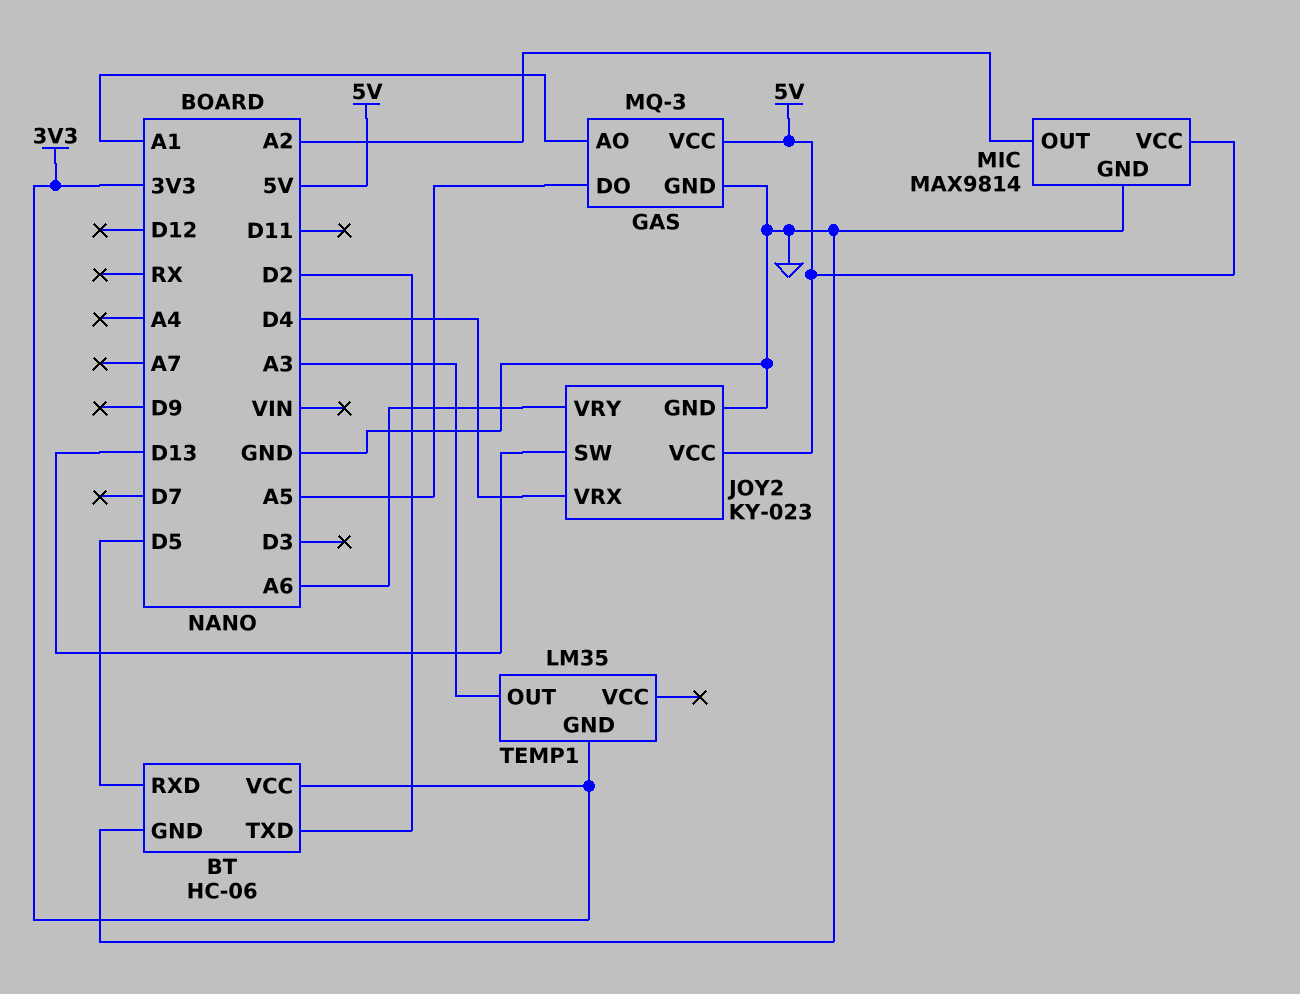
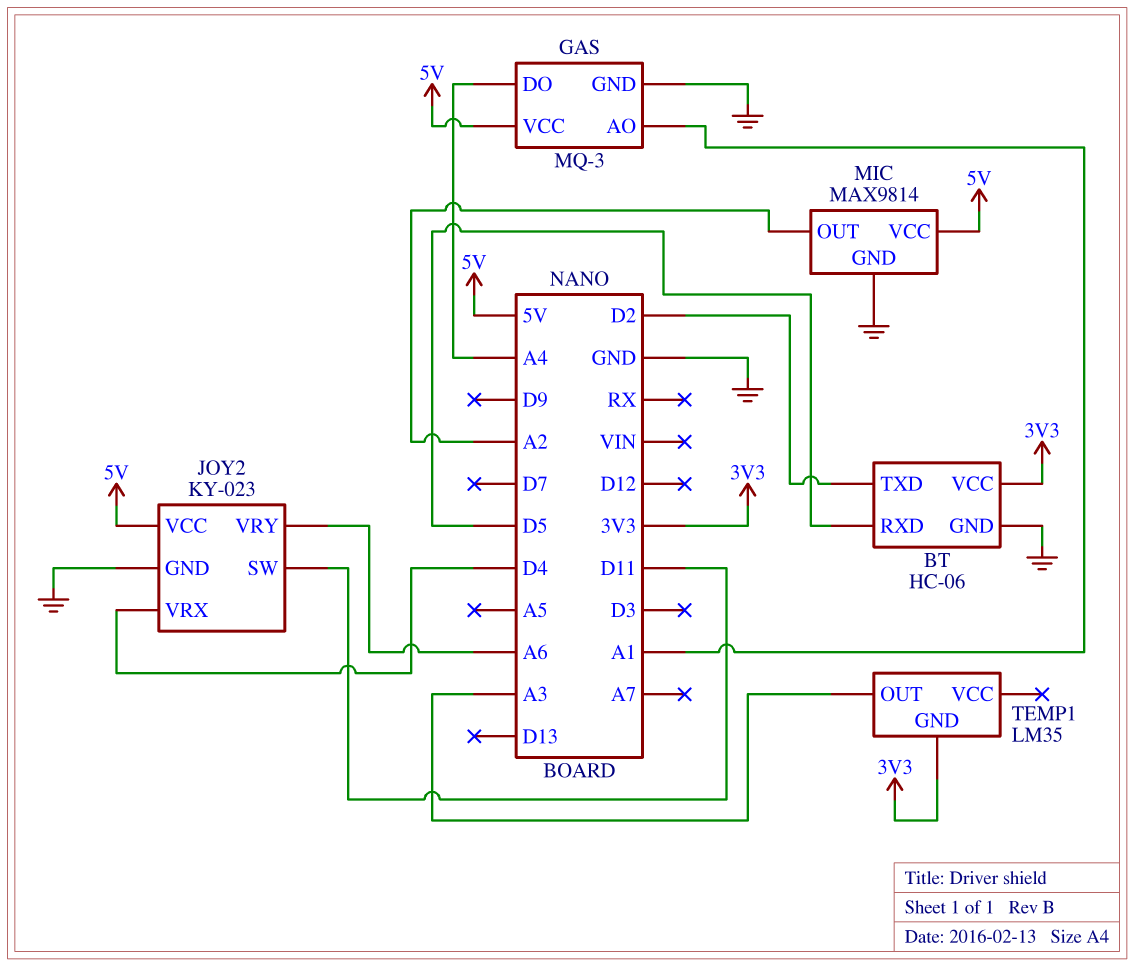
GAS pin DO: A5 -> A4
JOY2 pin SW: D13 -> D11

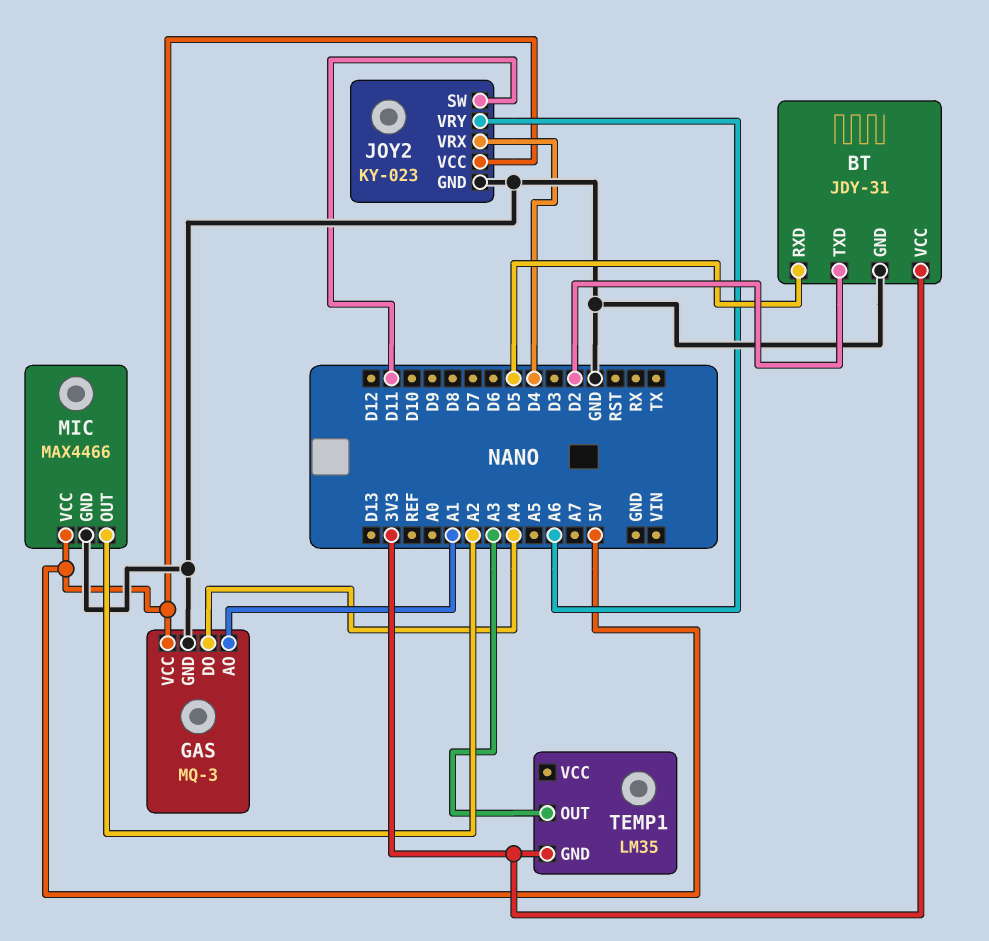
BT: HC-06 -> JDY-31
MIC: MAX9814 -> MAX4466

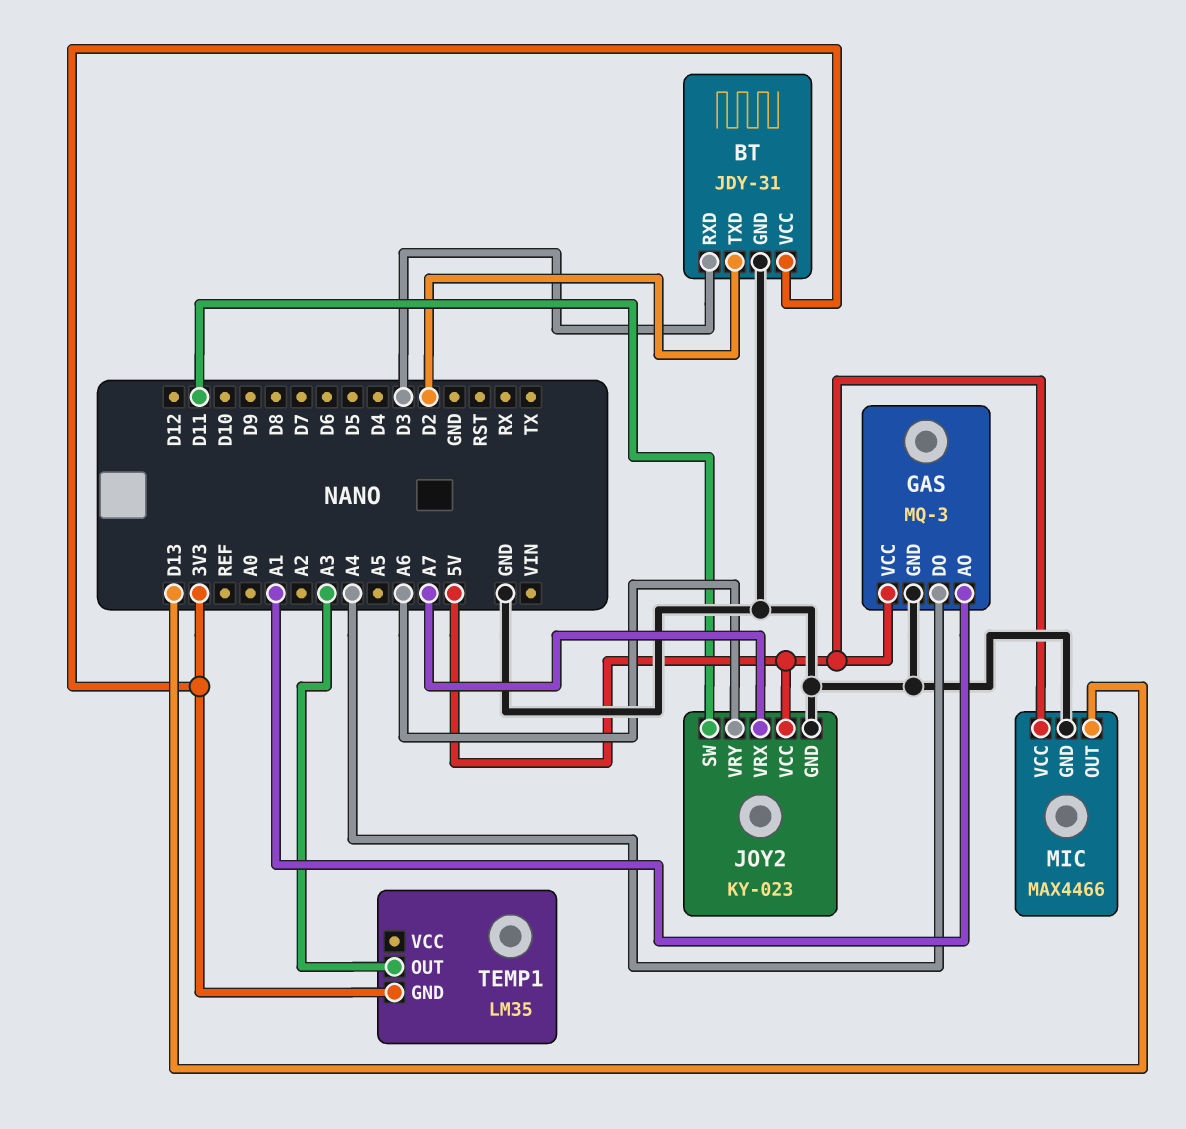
BT pin RXD: D5 -> D3
JOY2 pin VRX: D4 -> A7
MIC pin OUT: A2 -> D13

